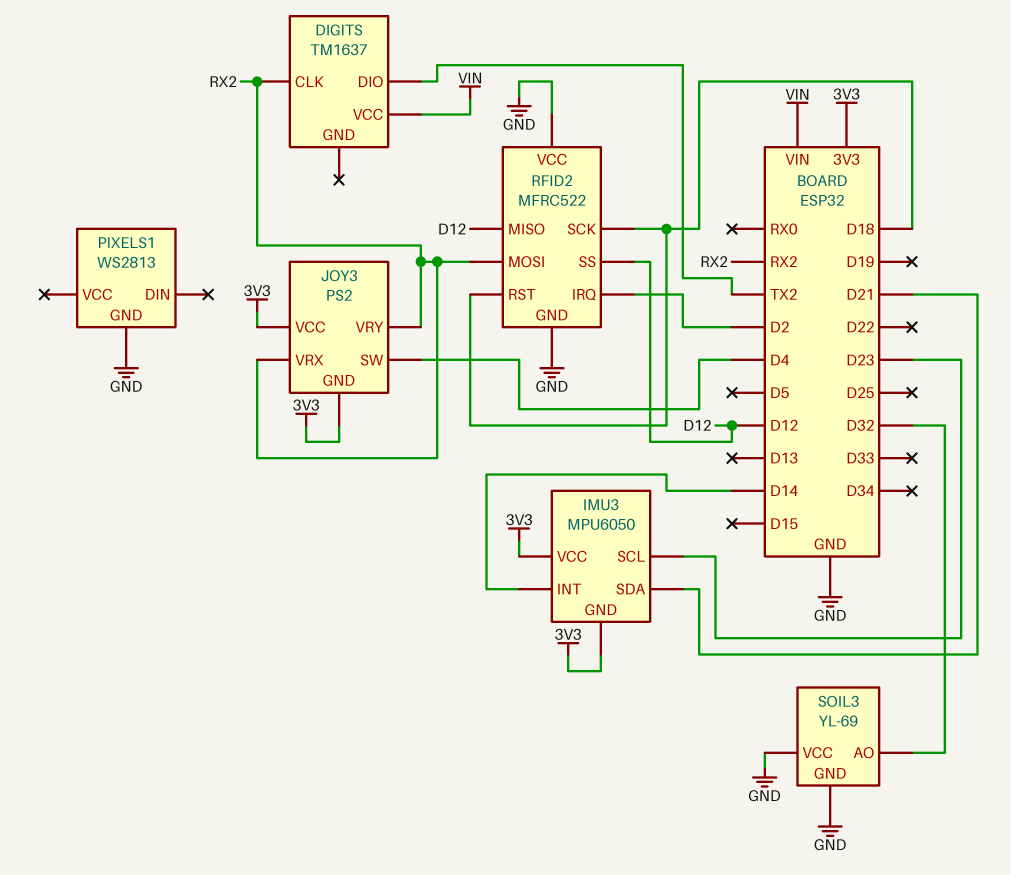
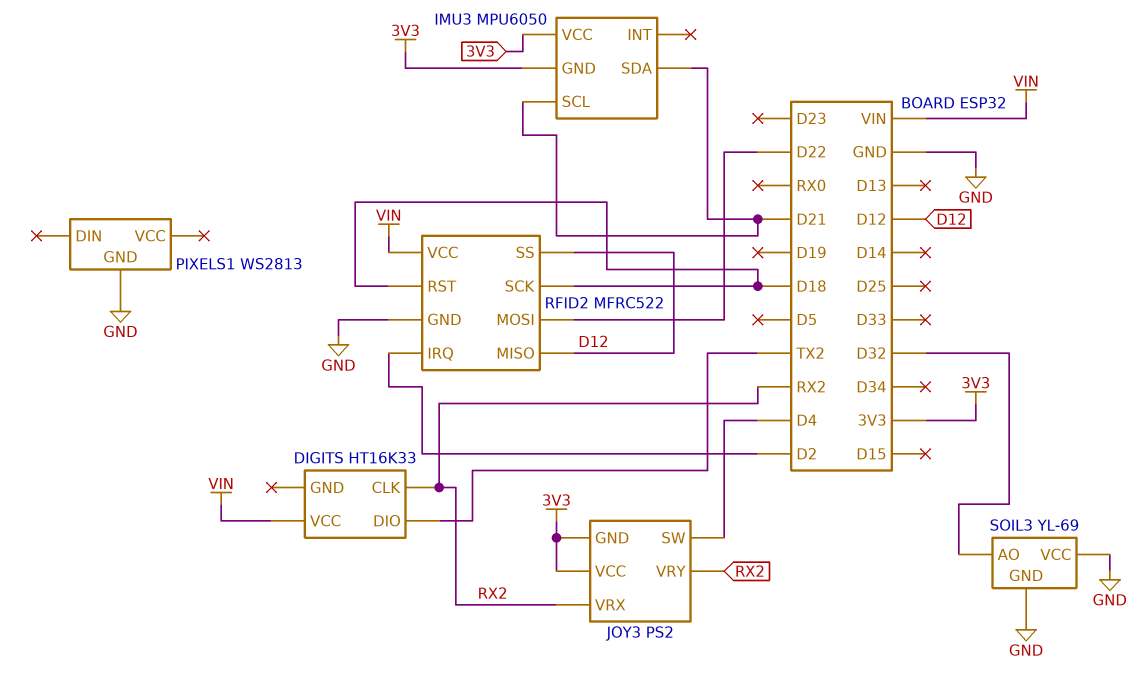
DIGITS: TM1637 -> HT16K33
IMU3 pin INT: D14 -> none
IMU3 pin SCL: D23 -> D21
RFID2 pin MOSI: RX2 -> D22
RFID2 pin VCC: GND -> VIN

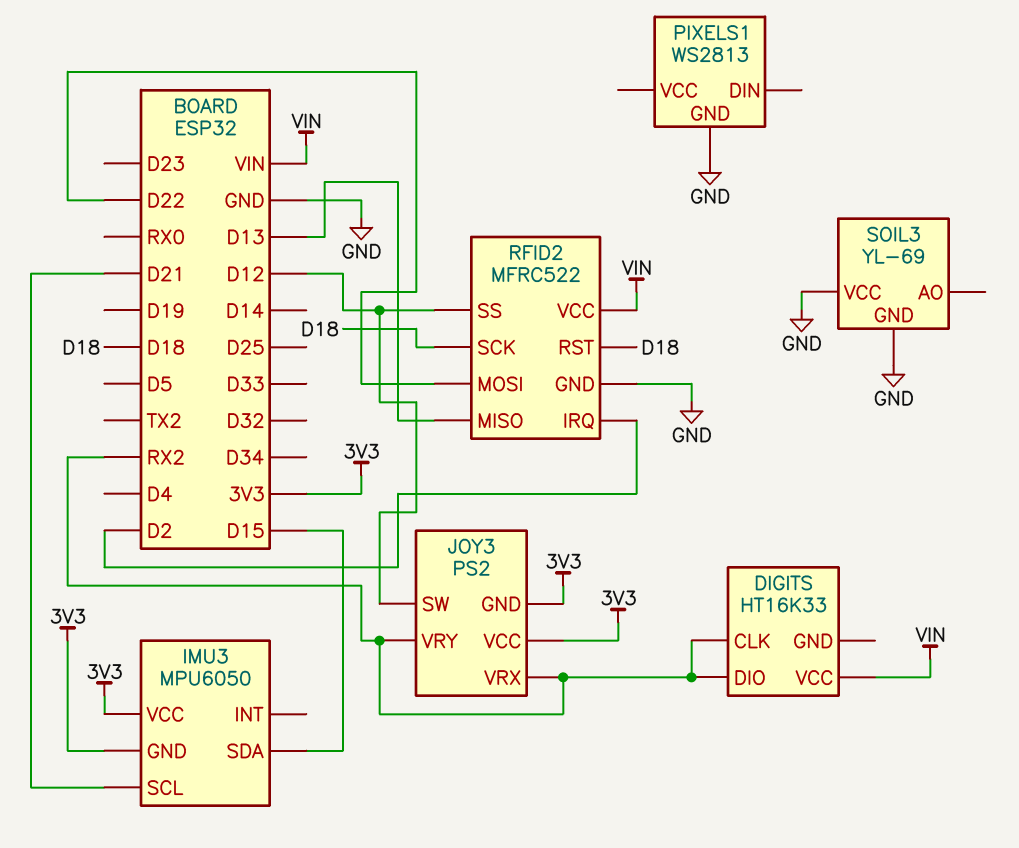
DIGITS pin DIO: TX2 -> RX2
IMU3 pin SDA: D21 -> D15
JOY3 pin SW: D4 -> D12
RFID2 pin MISO: D12 -> D13
SOIL3 pin AO: D32 -> none

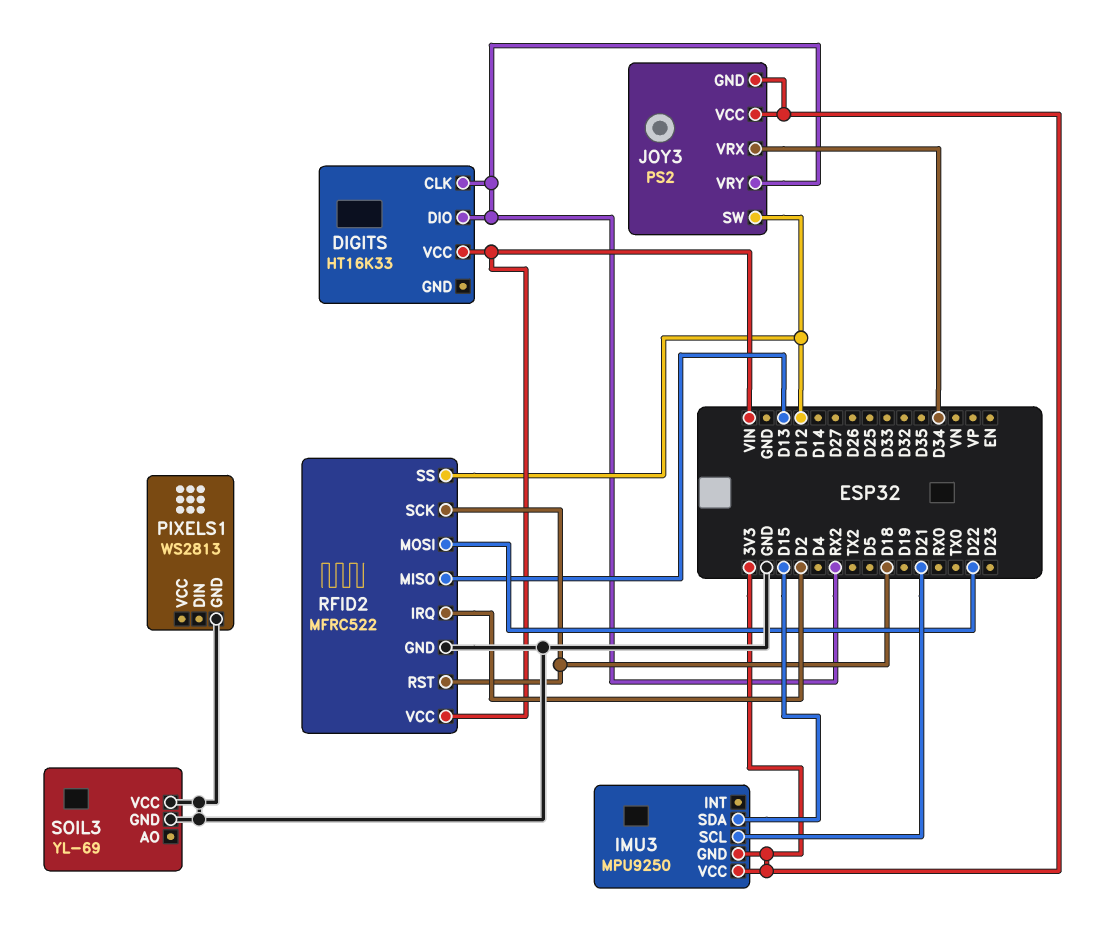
IMU3: MPU6050 -> MPU9250
JOY3 pin VRX: RX2 -> D34

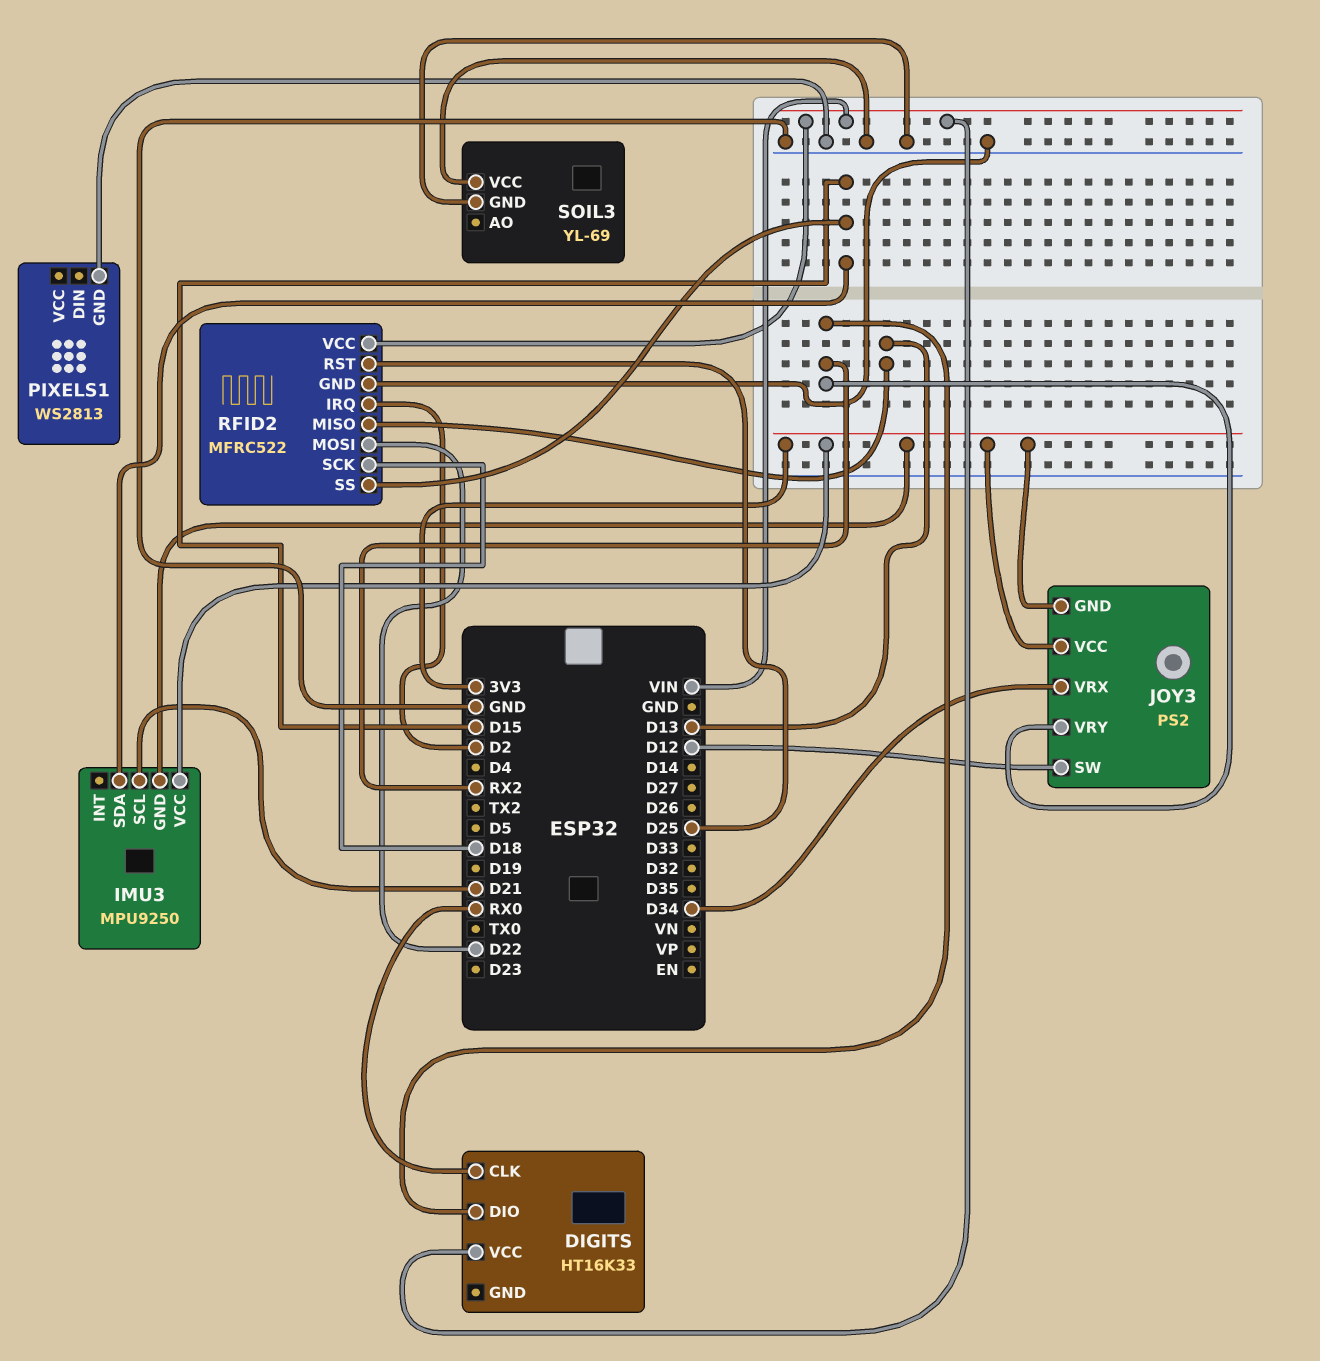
DIGITS pin CLK: RX2 -> RX0
RFID2 pin RST: D18 -> D25
RFID2 pin SS: D12 -> D15

